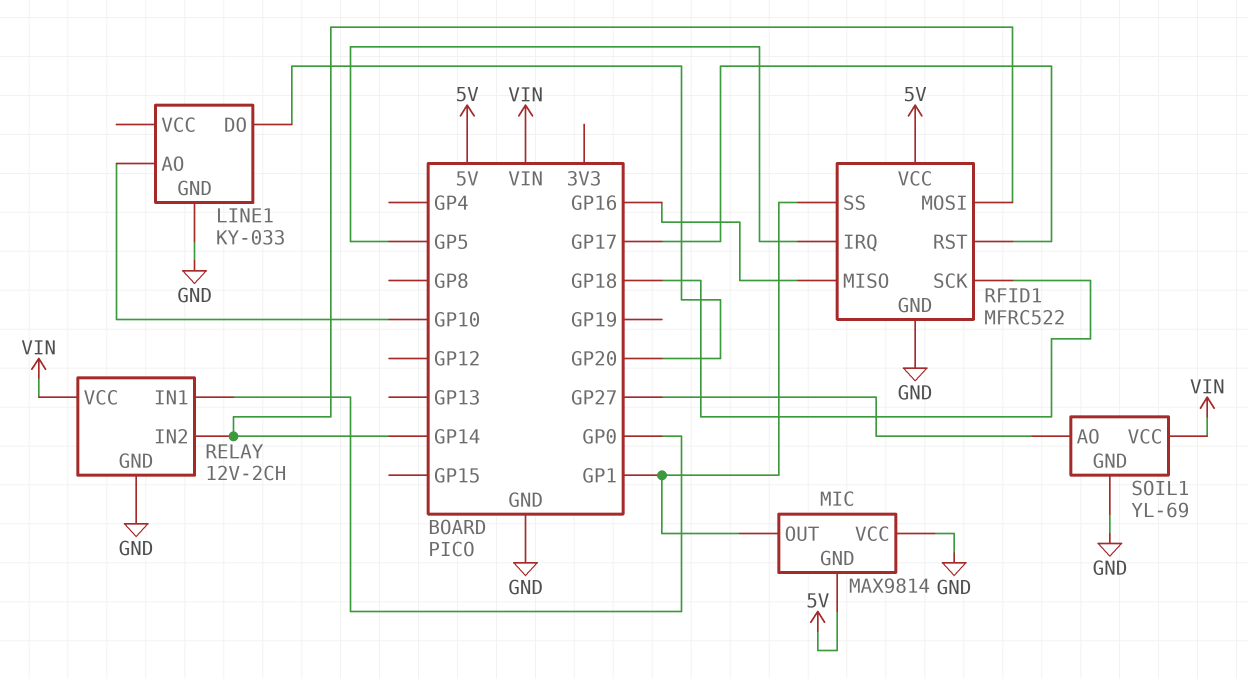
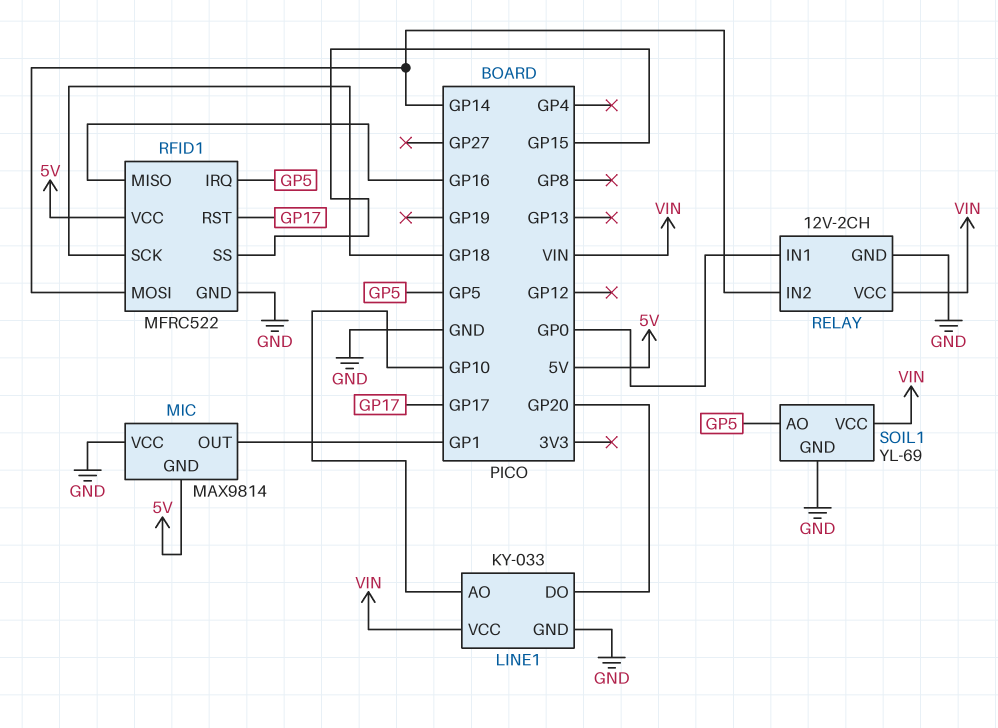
LINE1 pin VCC: none -> VIN
RFID1 pin SS: GP1 -> GP15
SOIL1 pin AO: GP27 -> GP5

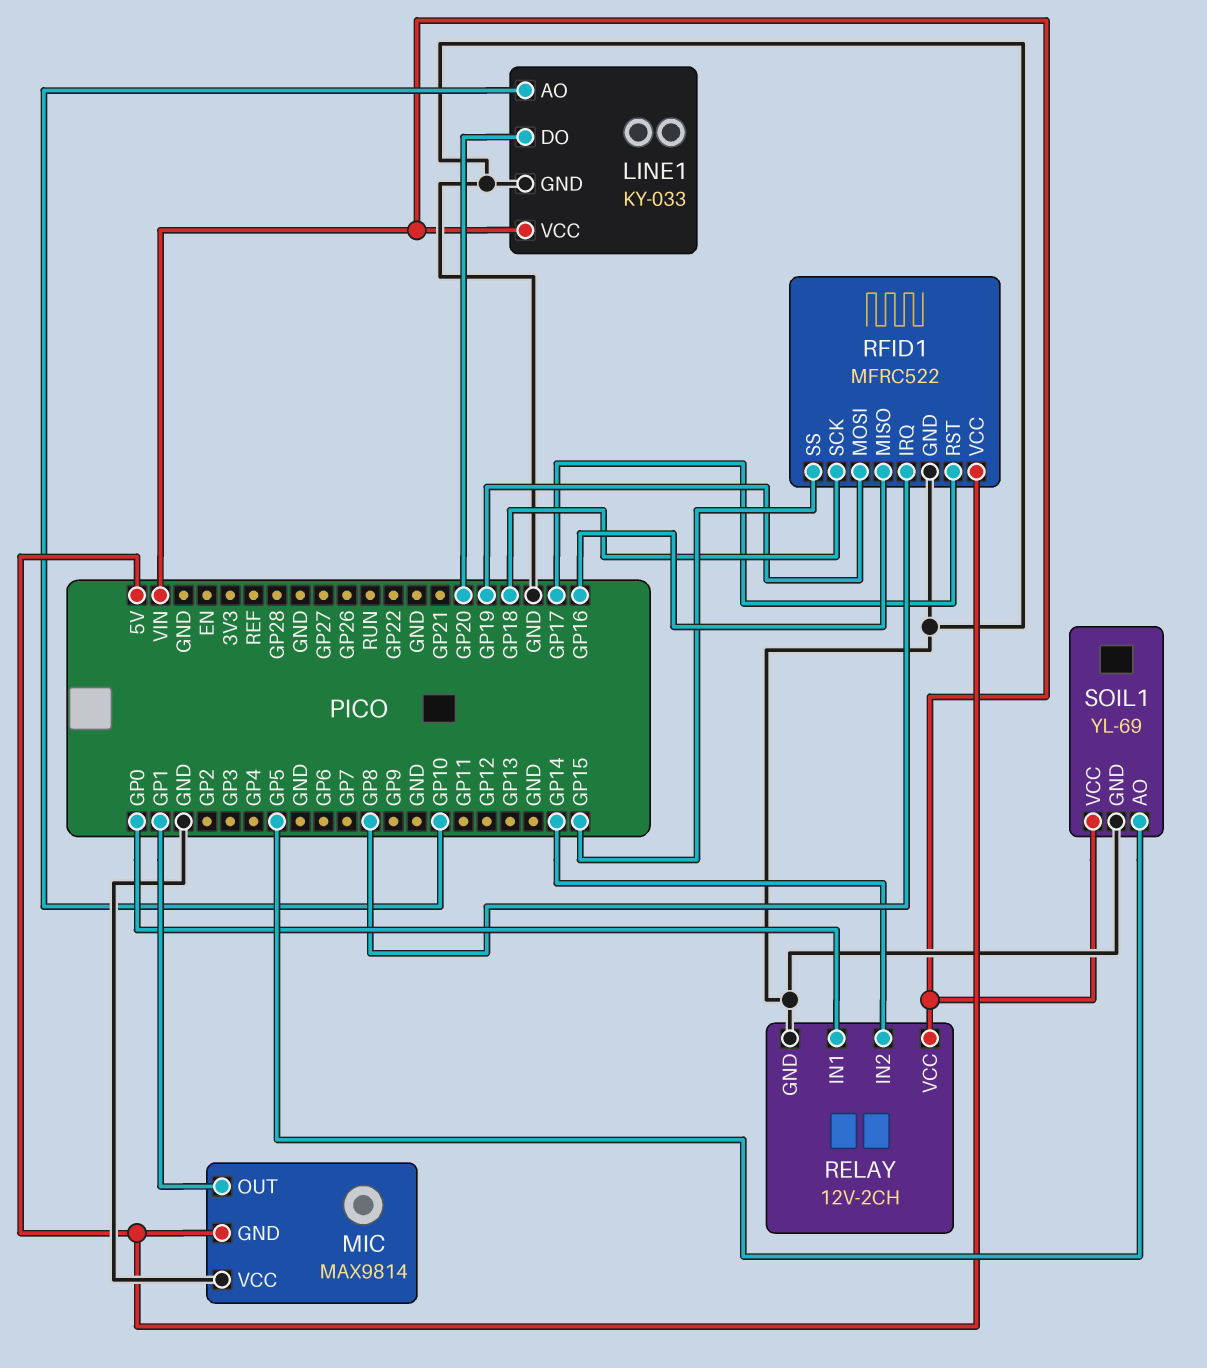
RFID1 pin IRQ: GP5 -> GP8
RFID1 pin MOSI: GP14 -> GP19

